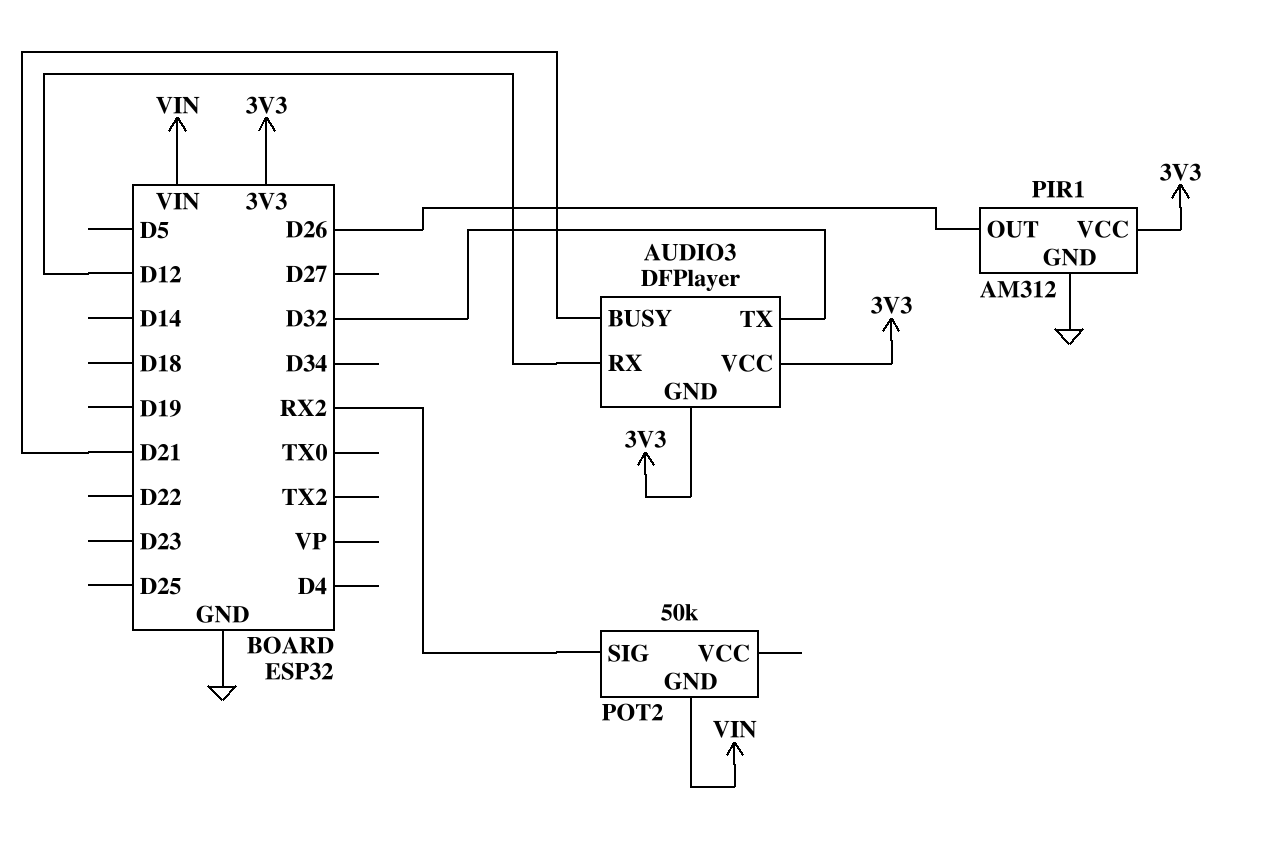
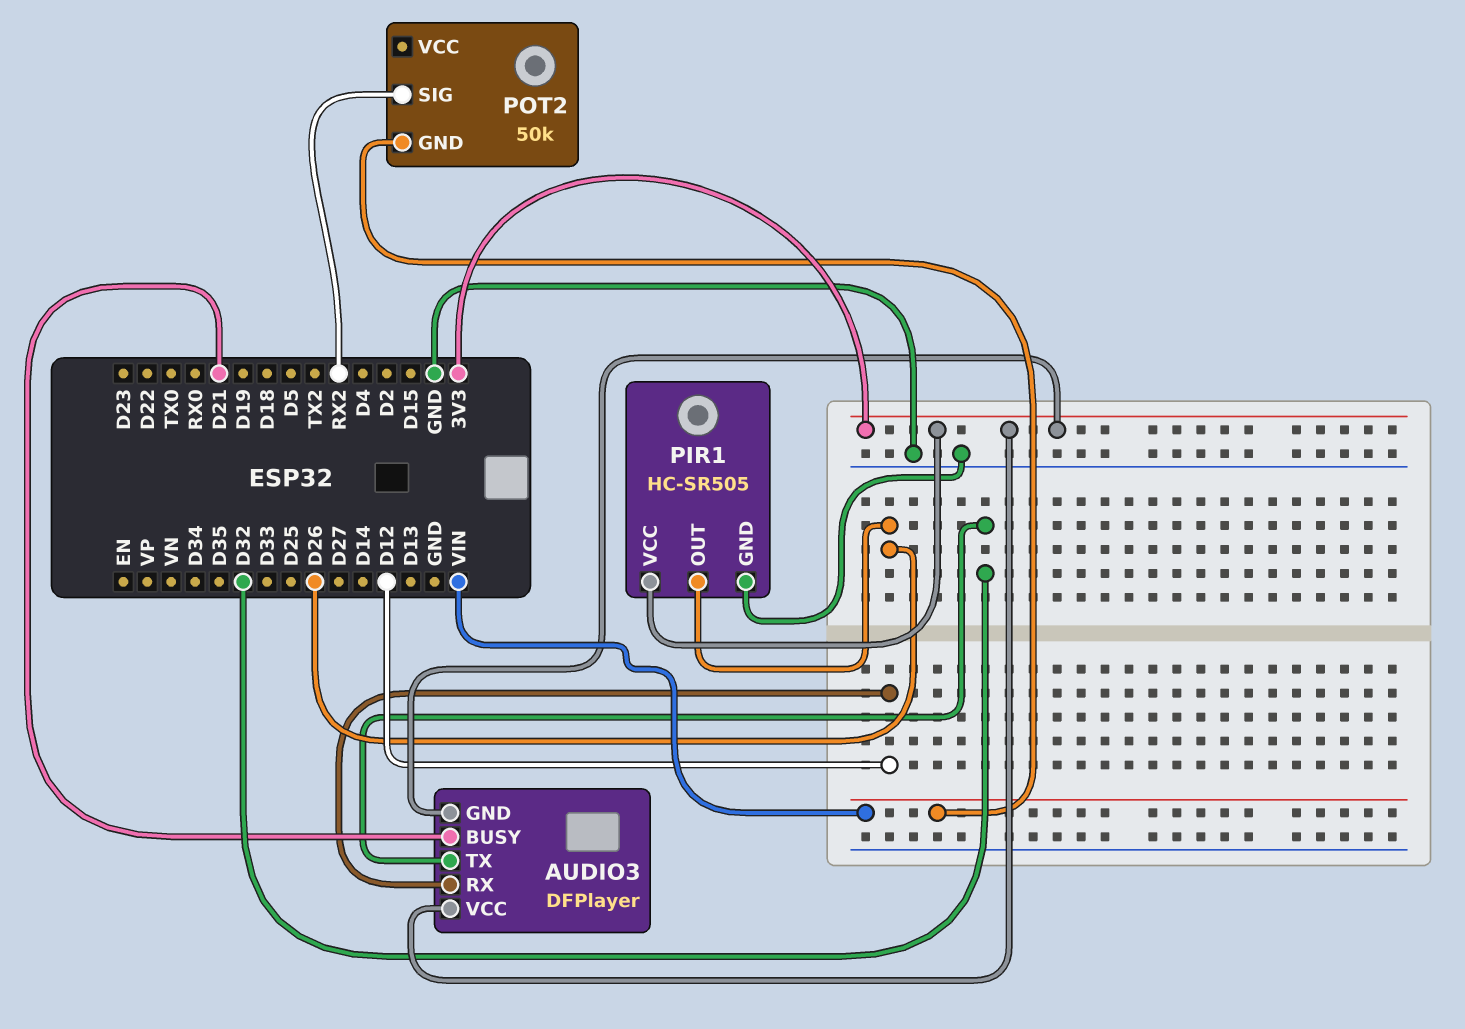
PIR1: AM312 -> HC-SR505

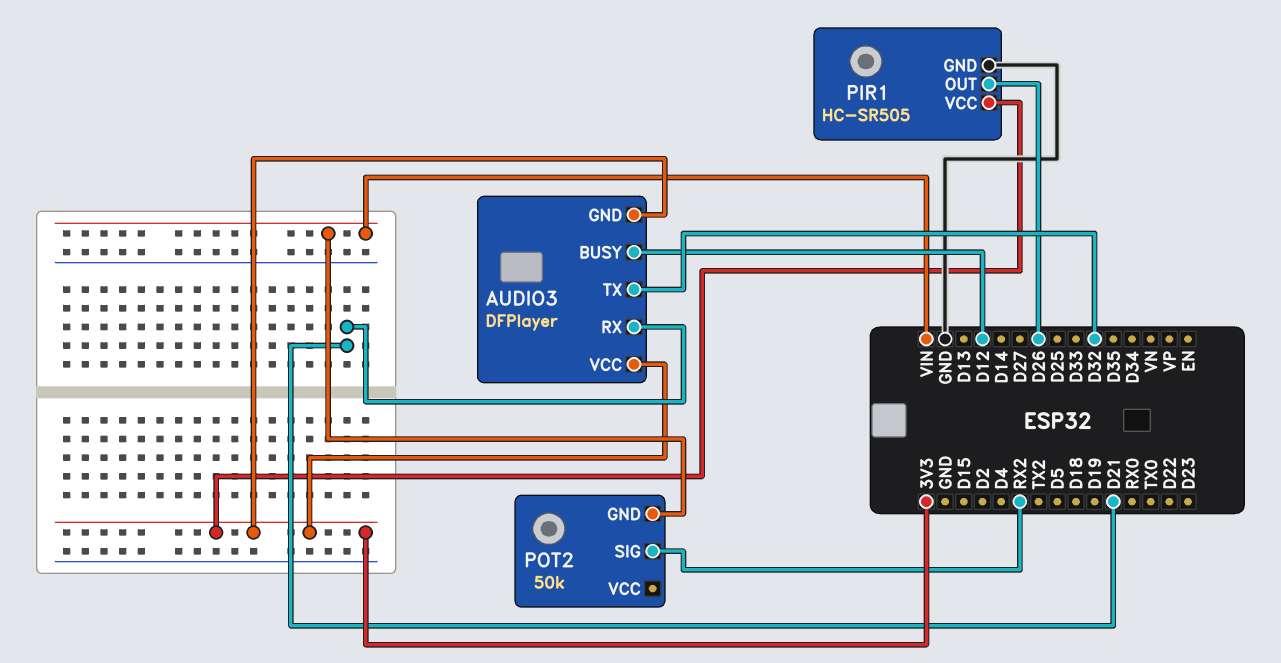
AUDIO3 pin BUSY: D21 -> D12
AUDIO3 pin RX: D12 -> D21

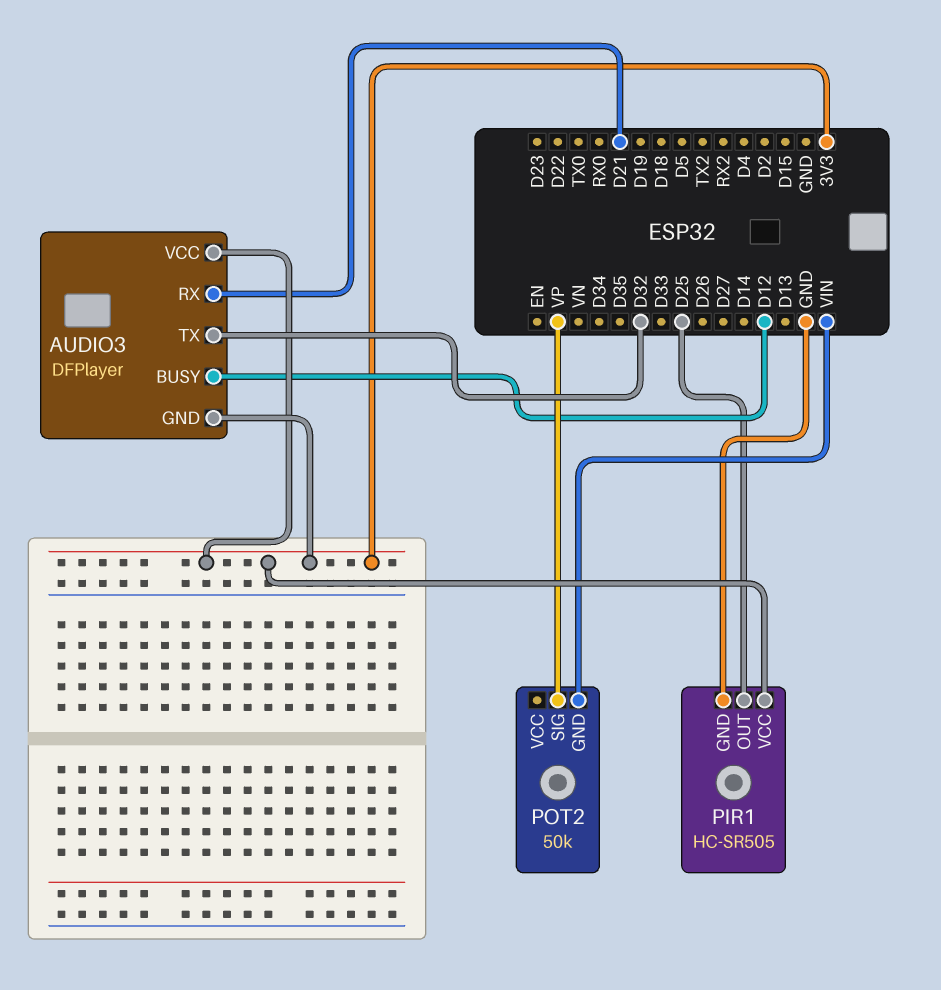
PIR1 pin OUT: D26 -> D25
POT2 pin SIG: RX2 -> VP

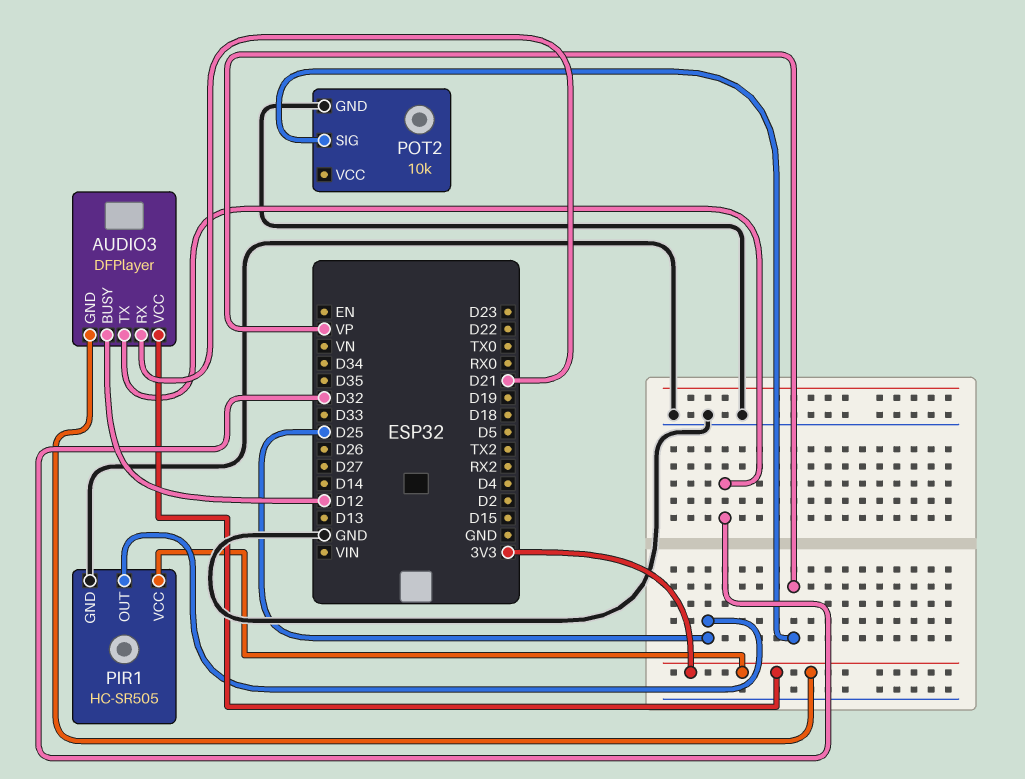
POT2: 50k -> 10k
POT2 pin GND: VIN -> GND

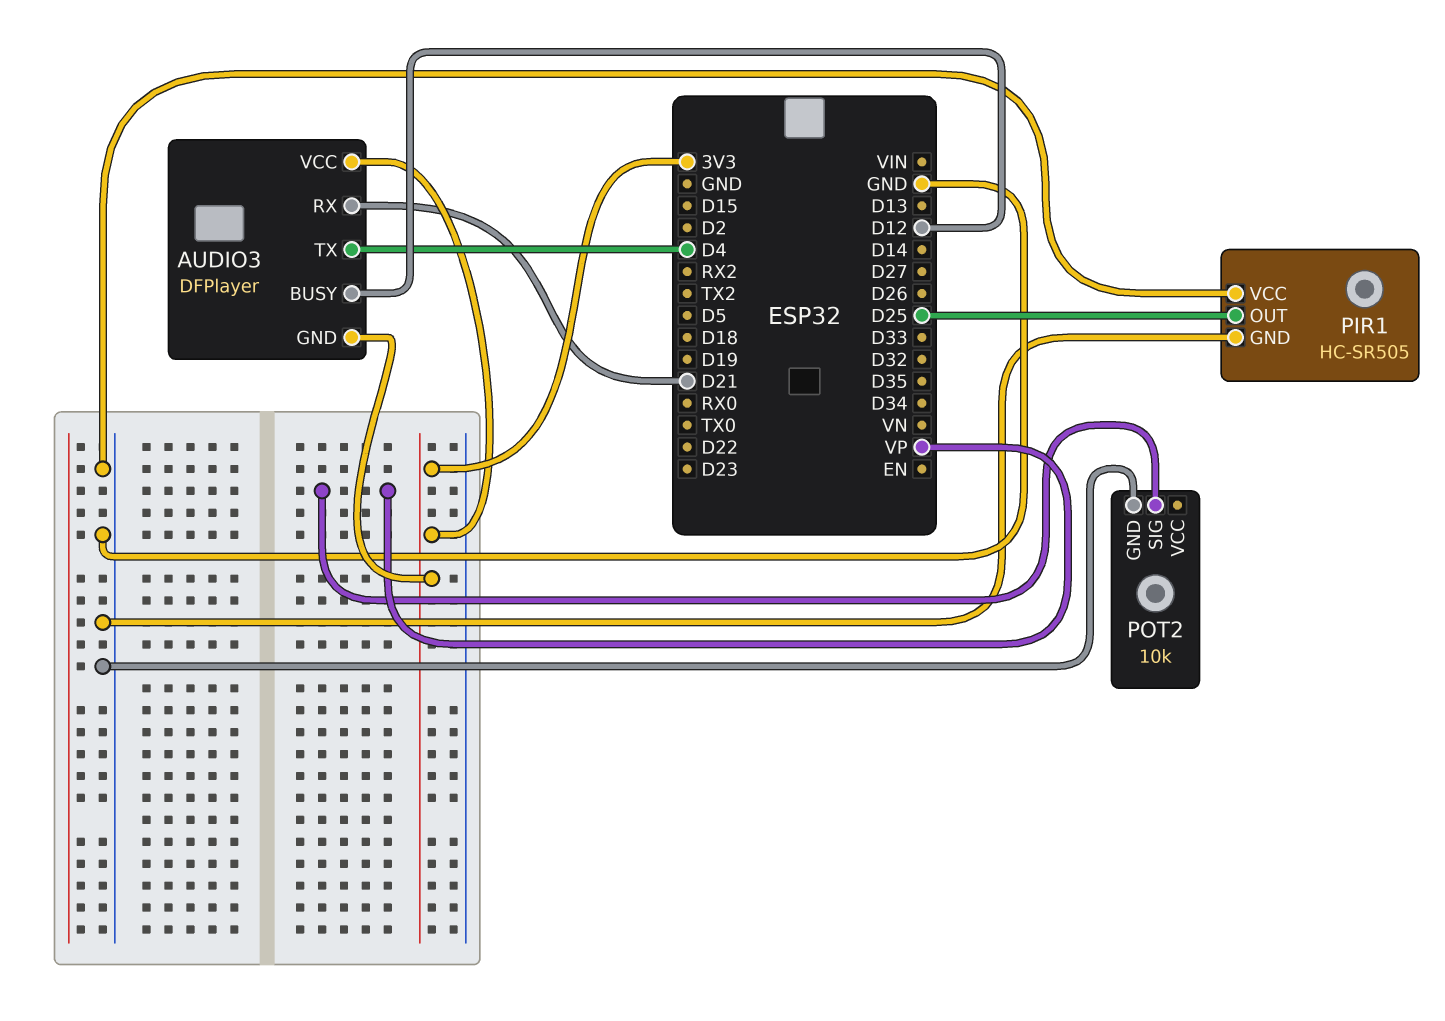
AUDIO3 pin TX: D32 -> D4
PIR1 pin VCC: 3V3 -> GND

